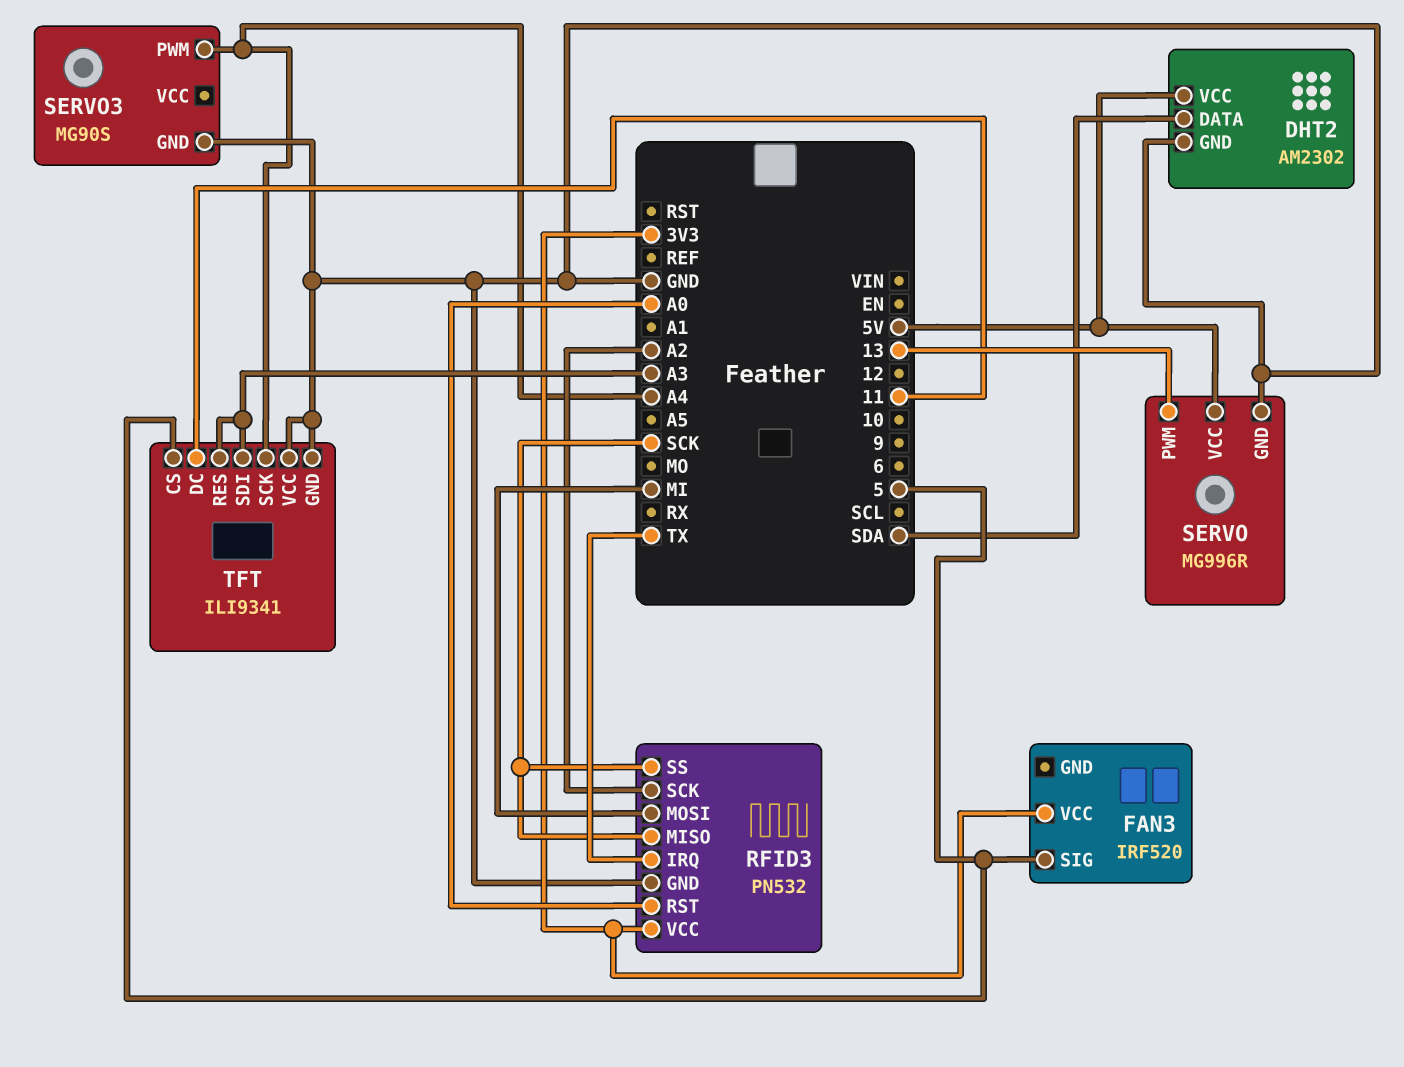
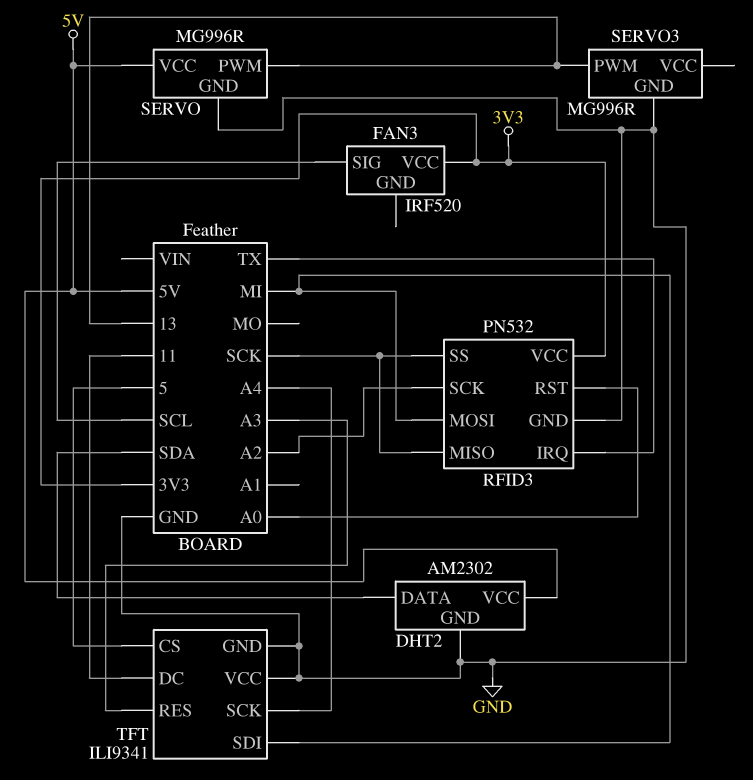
FAN3 pin SIG: 5 -> SCL
SERVO3: MG90S -> MG996R
SERVO3 pin PWM: A4 -> 13
TFT pin SDI: A3 -> MI

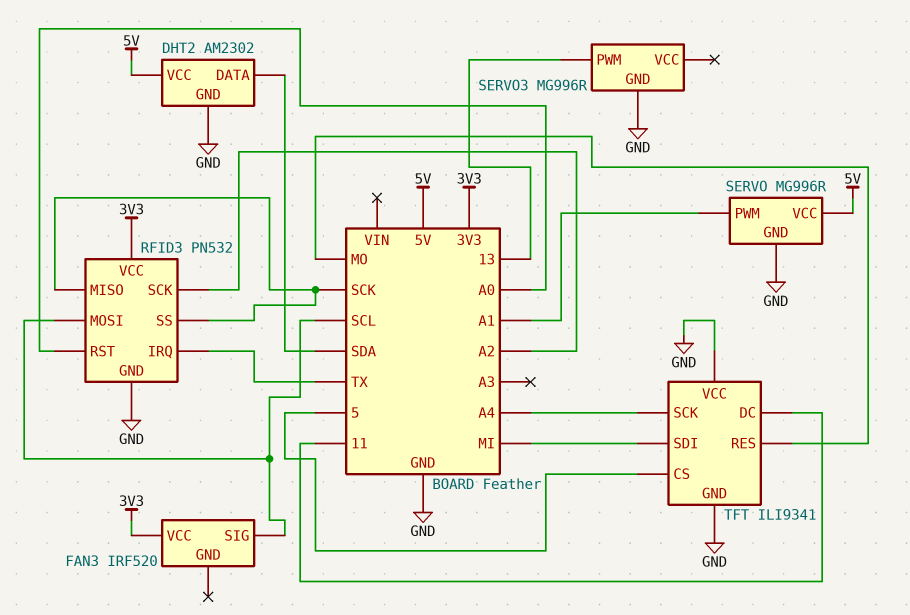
RFID3 pin MOSI: MI -> SCL
SERVO pin PWM: 13 -> A1
TFT pin RES: A3 -> MO

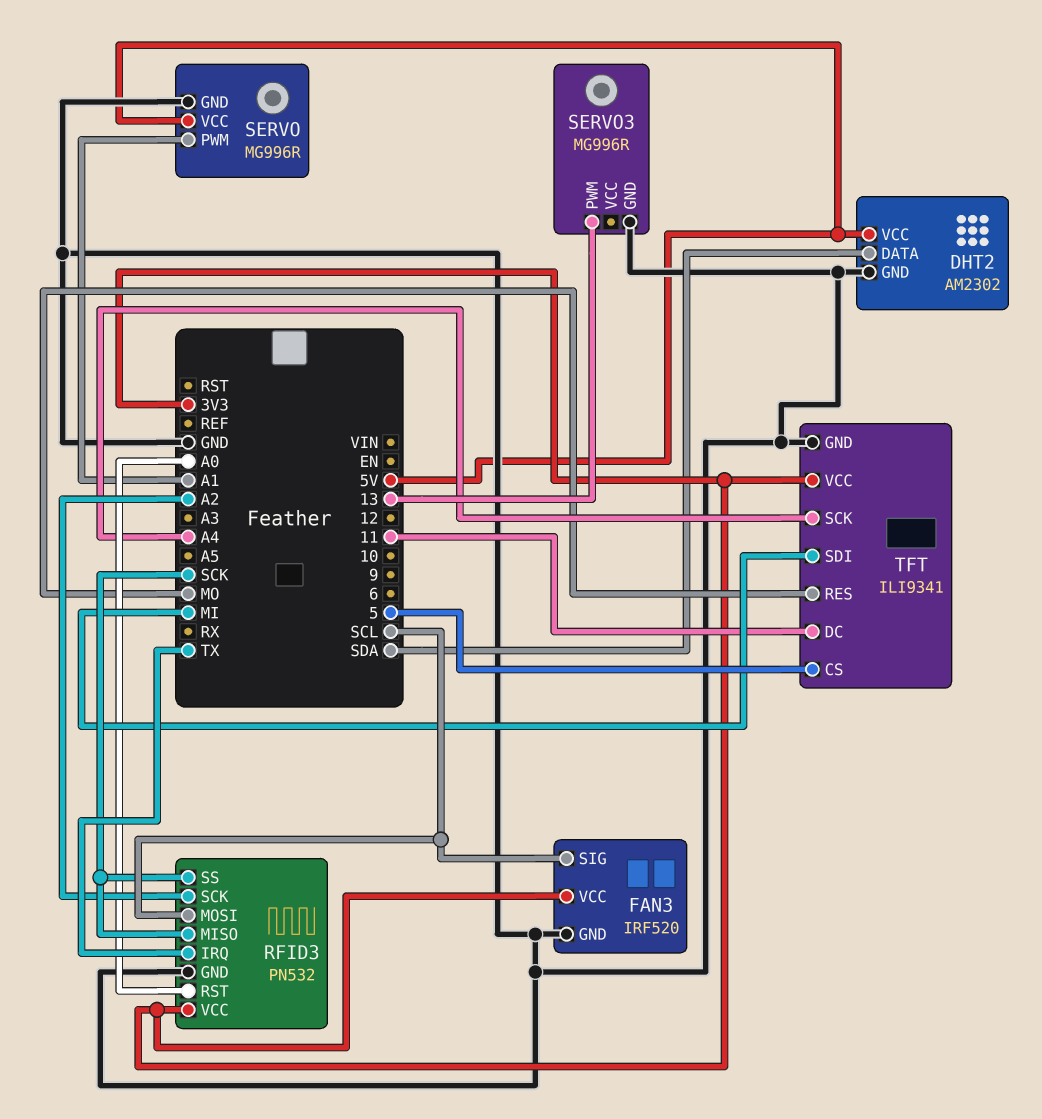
FAN3 pin GND: none -> GND
TFT pin VCC: GND -> 3V3

